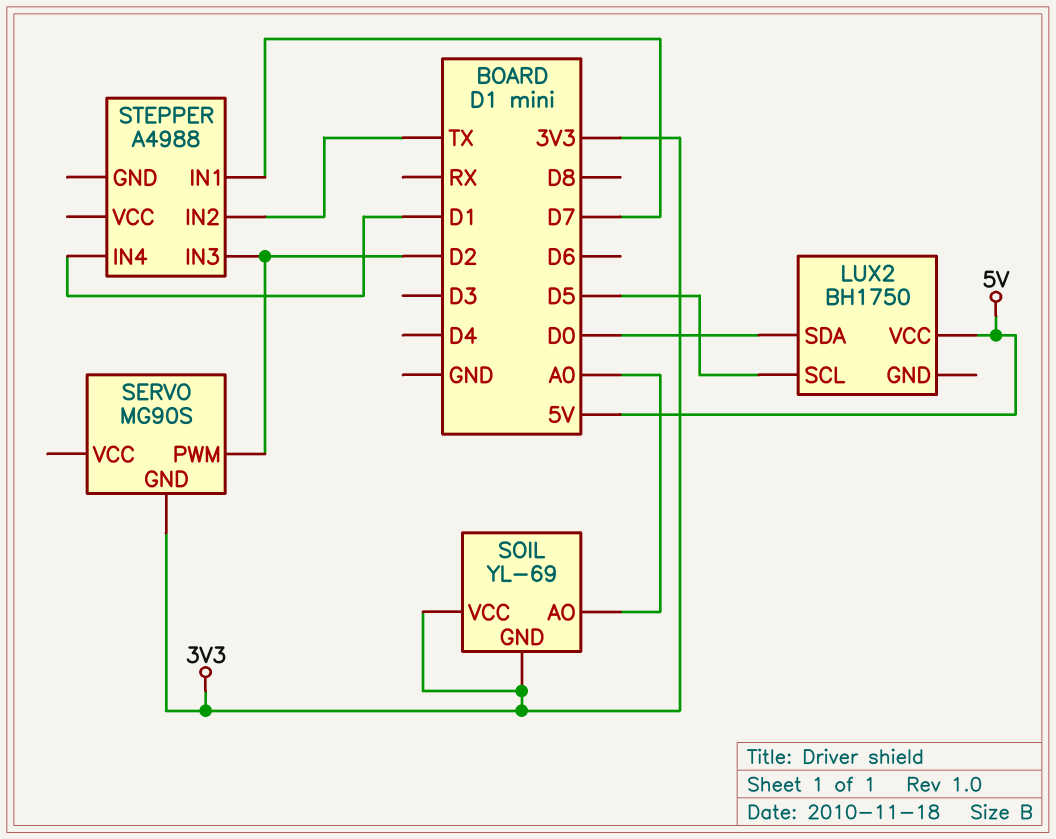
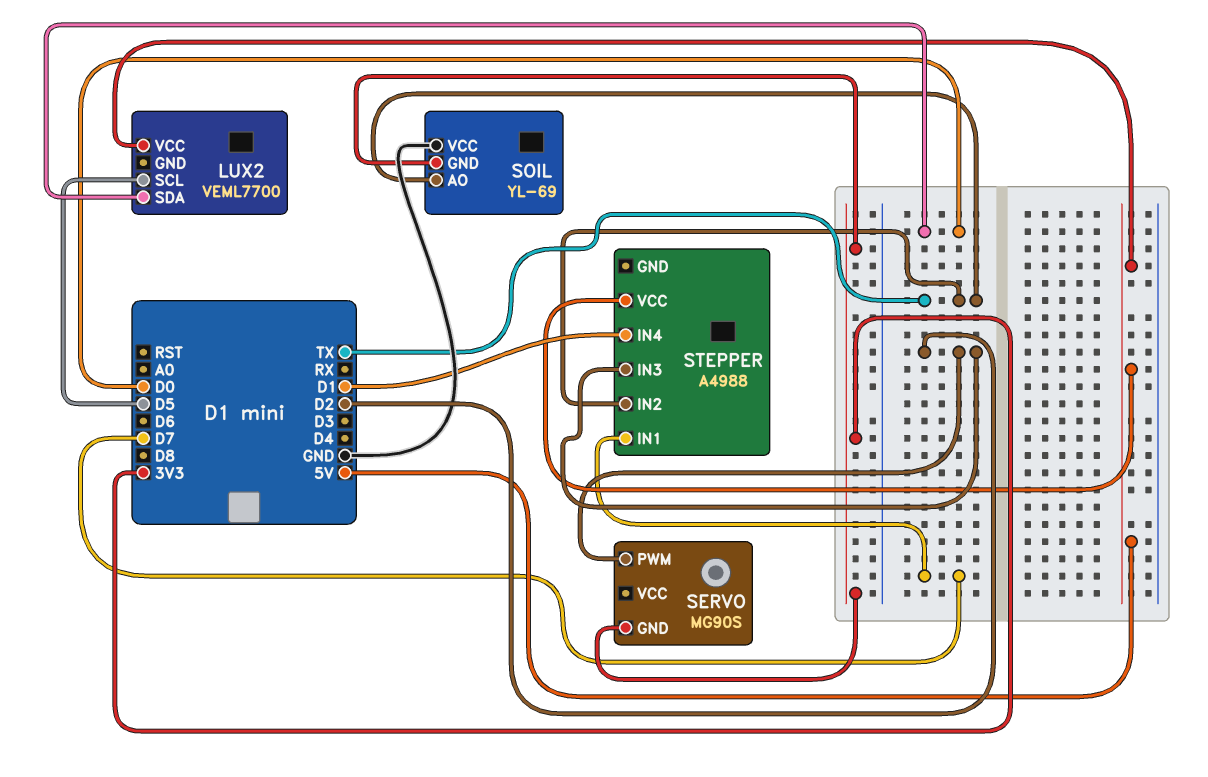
LUX2: BH1750 -> VEML7700
SOIL pin AO: A0 -> TX
SOIL pin VCC: 3V3 -> GND
STEPPER pin VCC: none -> 5V

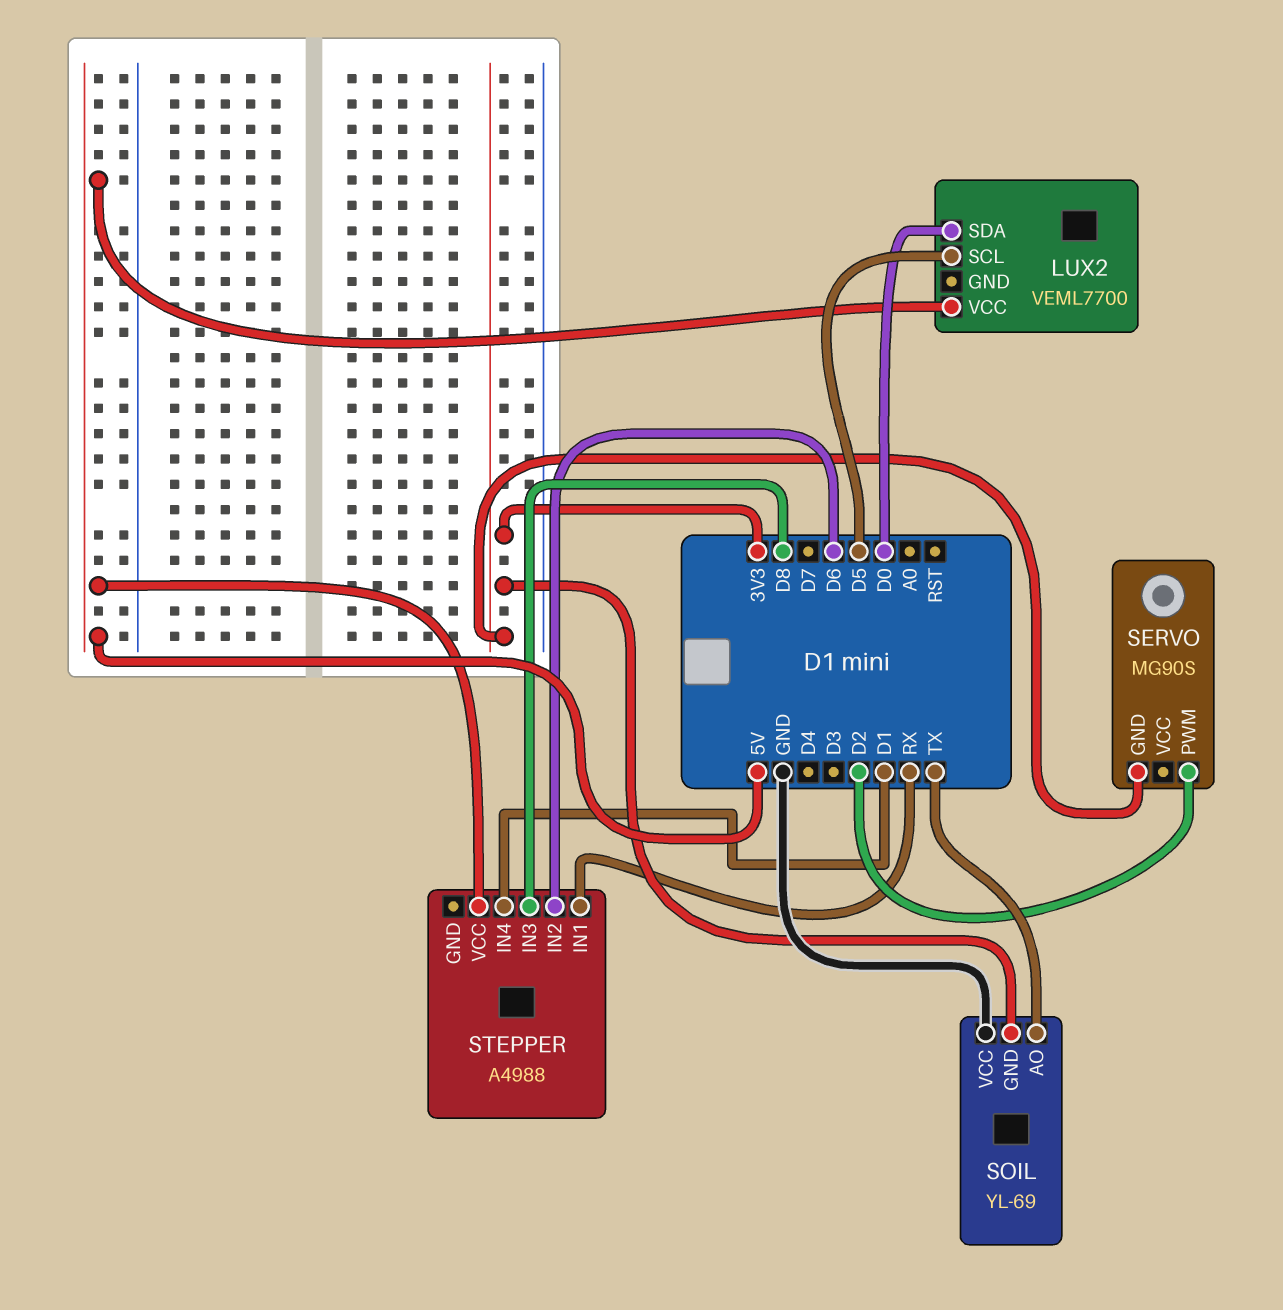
STEPPER pin IN1: D7 -> RX
STEPPER pin IN2: TX -> D6
STEPPER pin IN3: D2 -> D8

